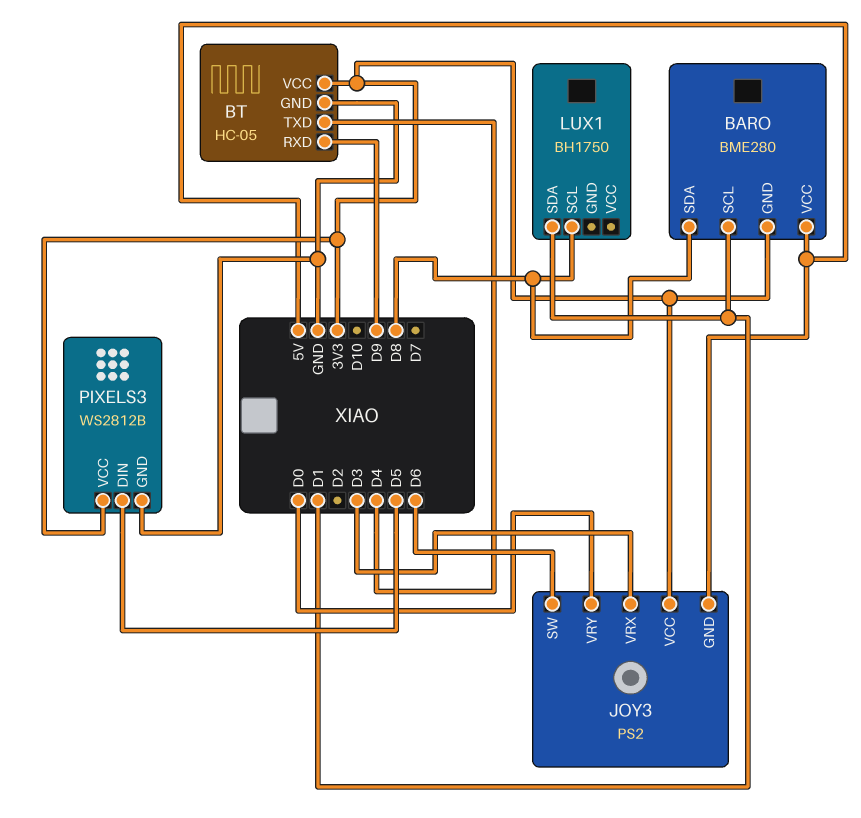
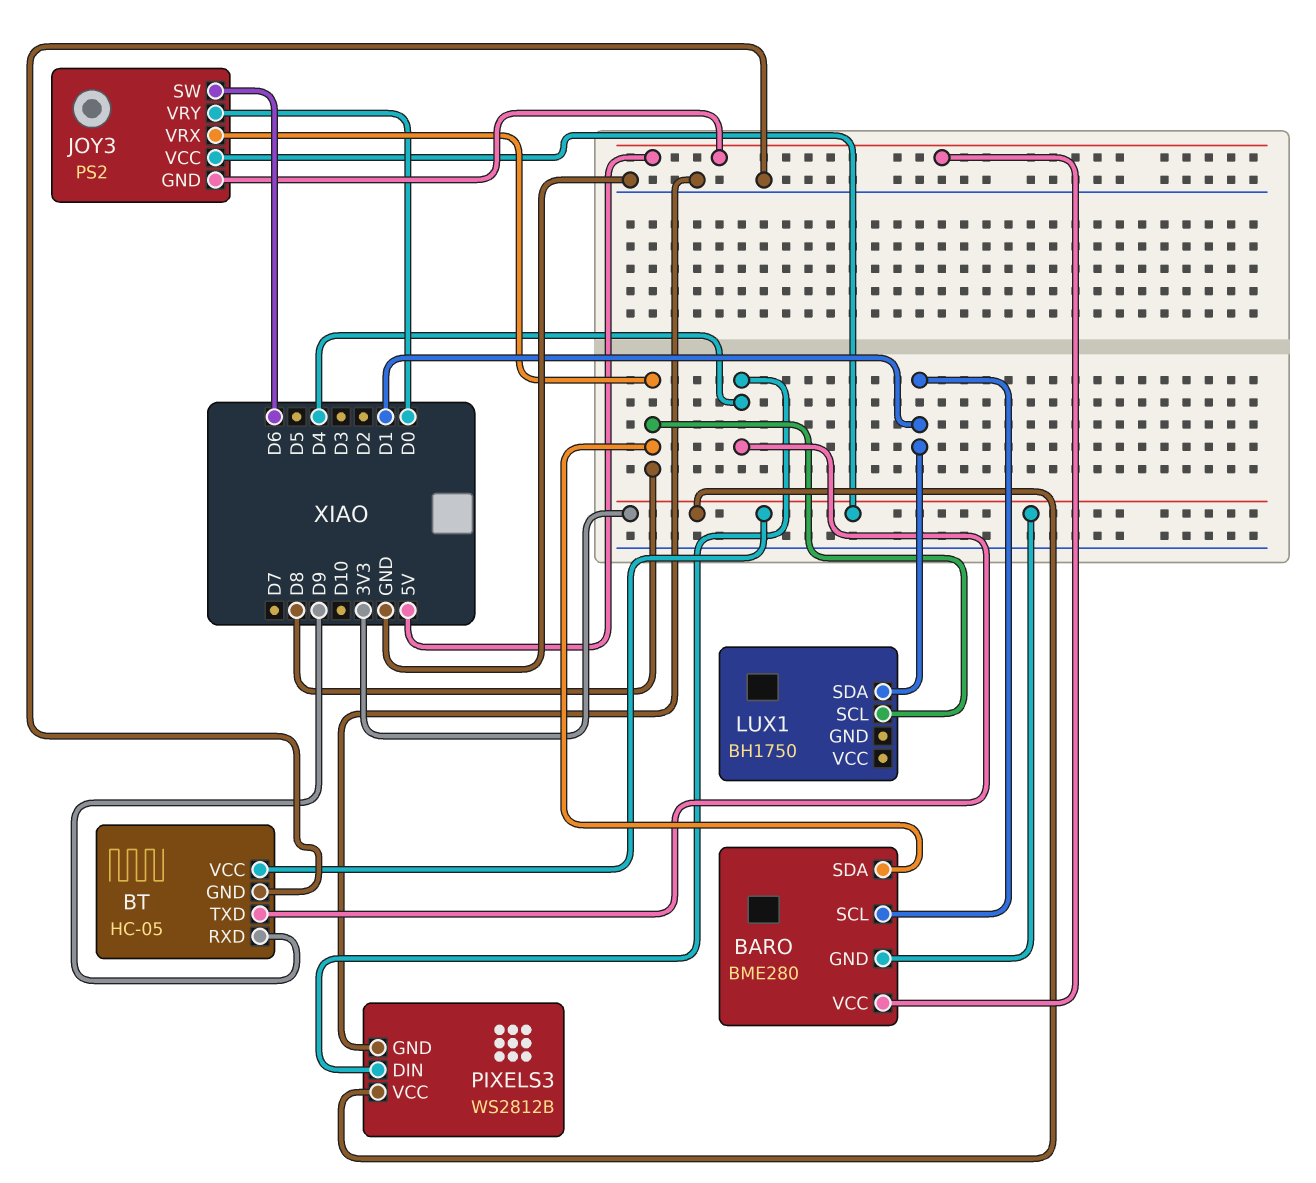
JOY3 pin VRX: D3 -> D8
PIXELS3 pin DIN: D5 -> D4

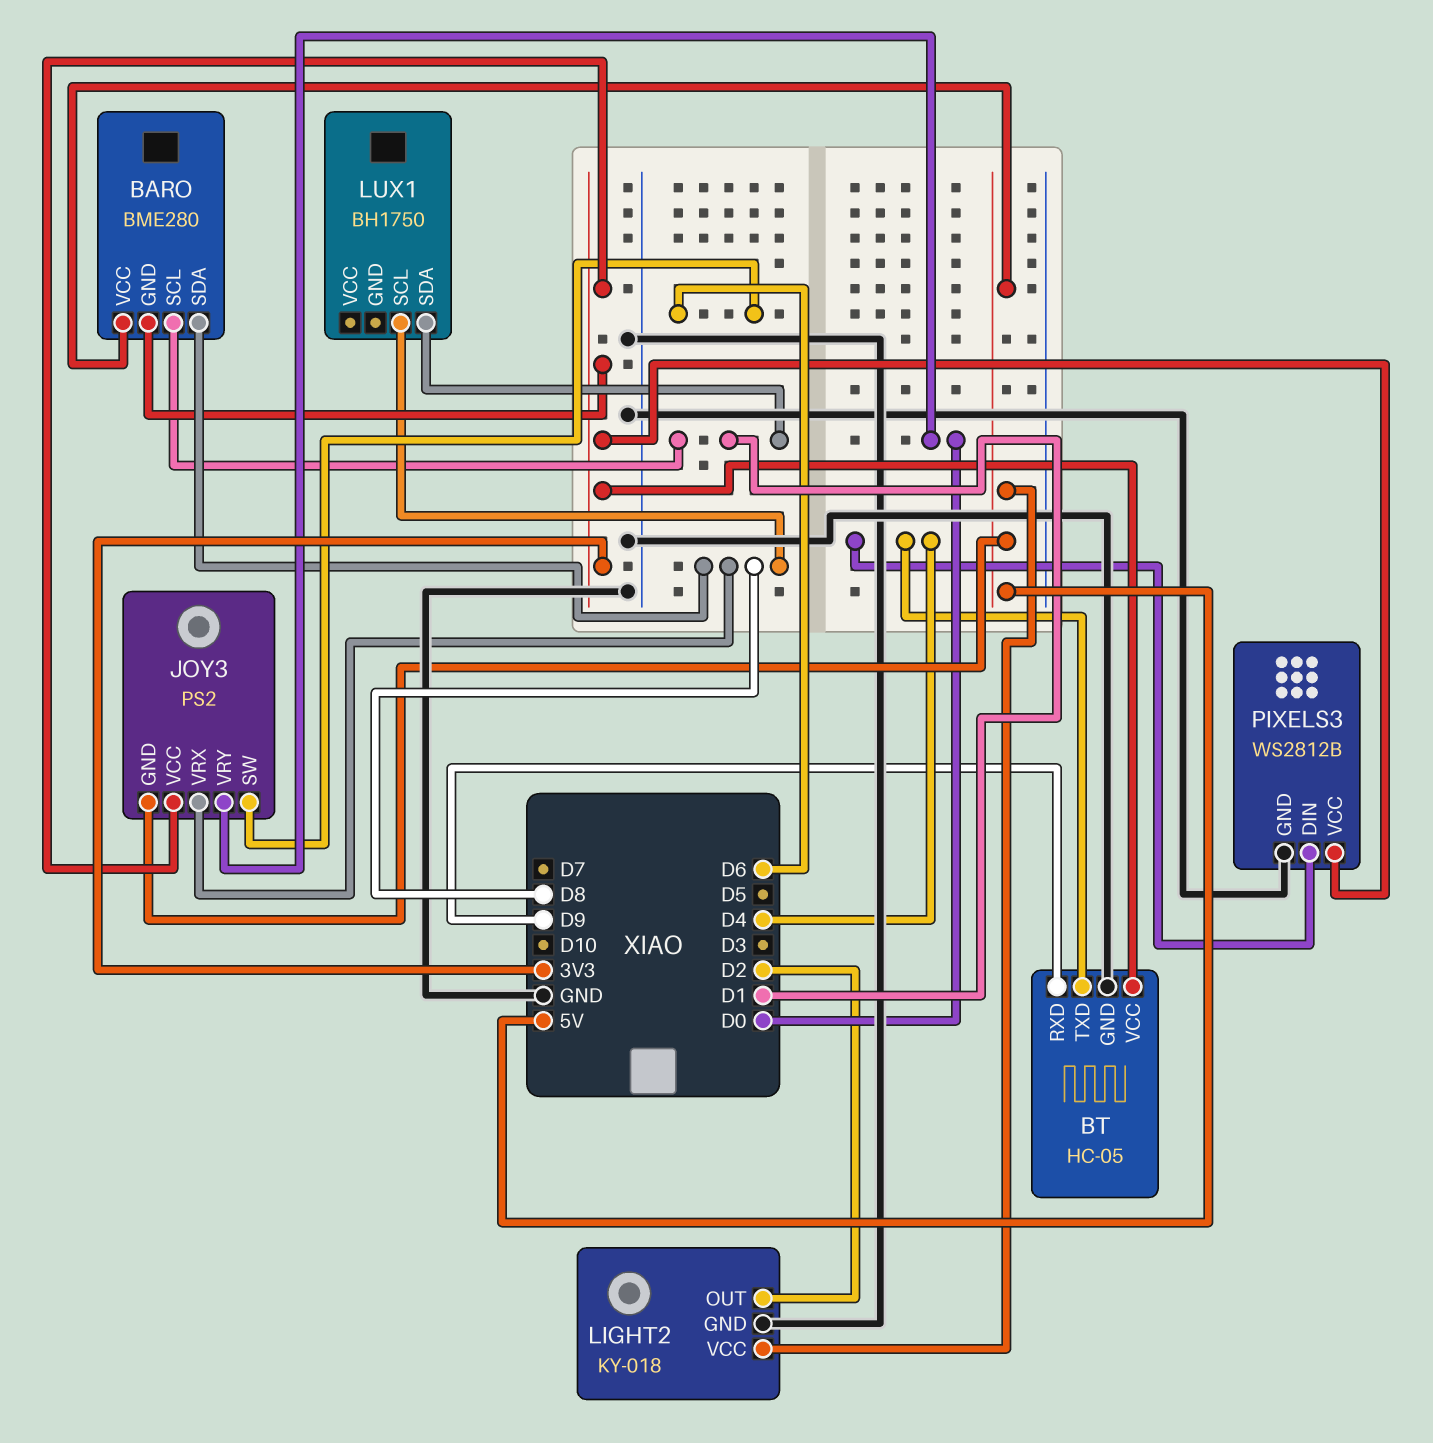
LIGHT2: none -> KY-018
LIGHT2 pin GND: none -> GND
LIGHT2 pin OUT: none -> D2
LIGHT2 pin VCC: none -> 5V

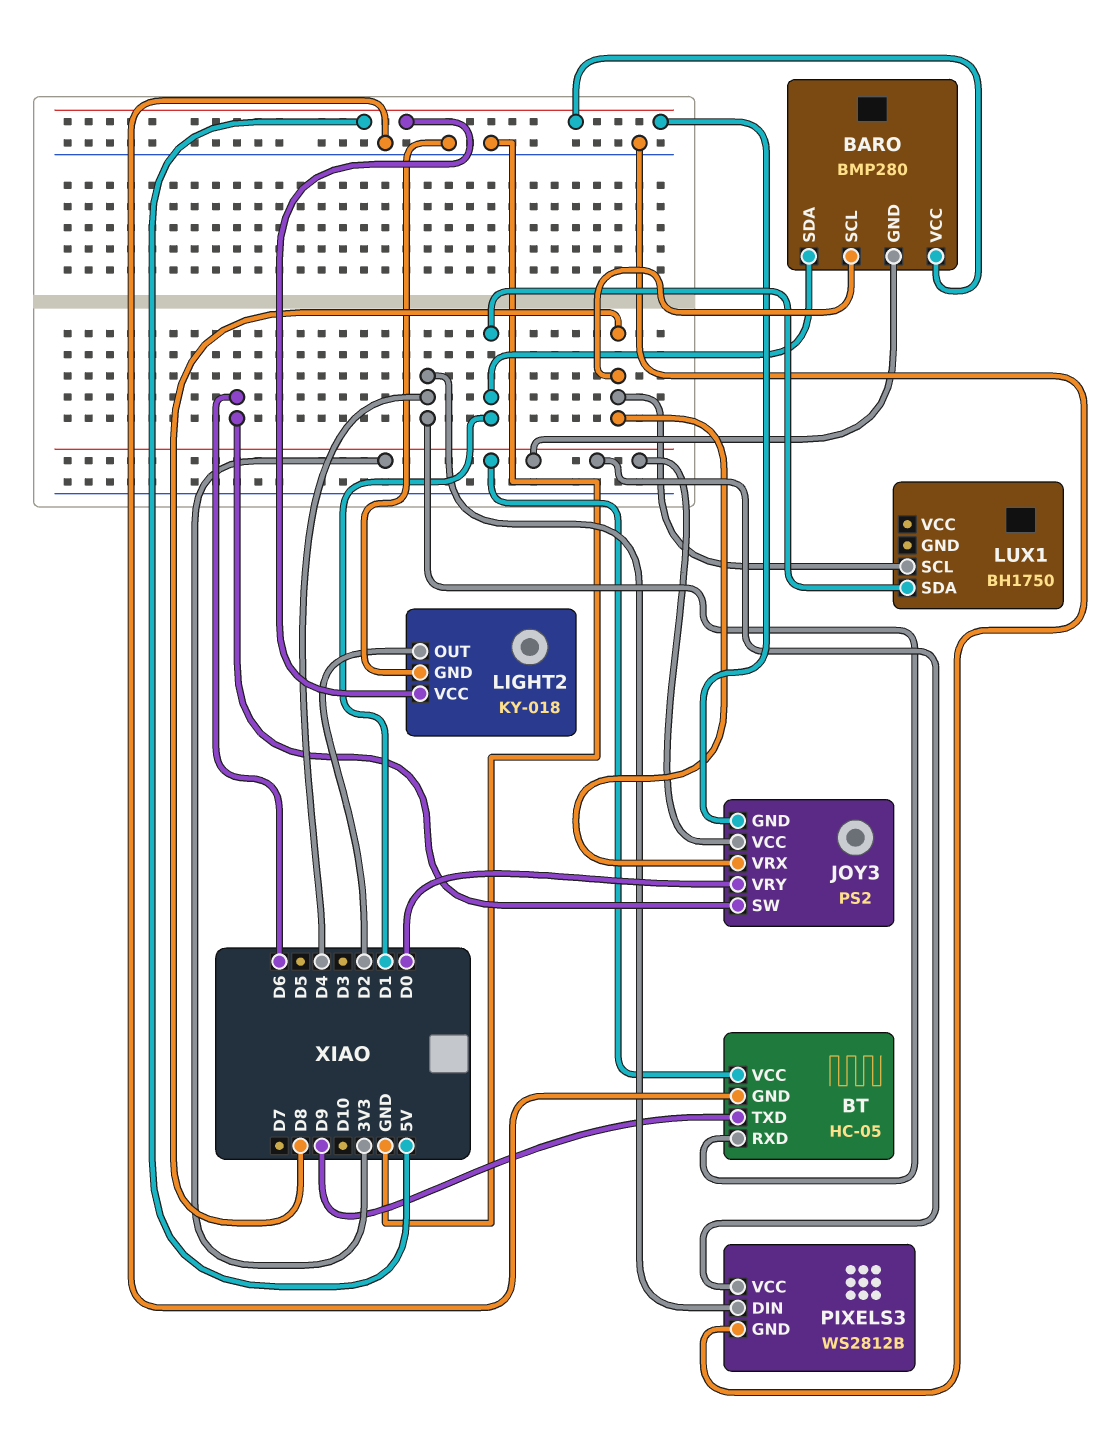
BARO: BME280 -> BMP280
BARO pin SCL: D1 -> D8
BARO pin SDA: D8 -> D1
BT pin RXD: D9 -> D4
BT pin TXD: D4 -> D9

